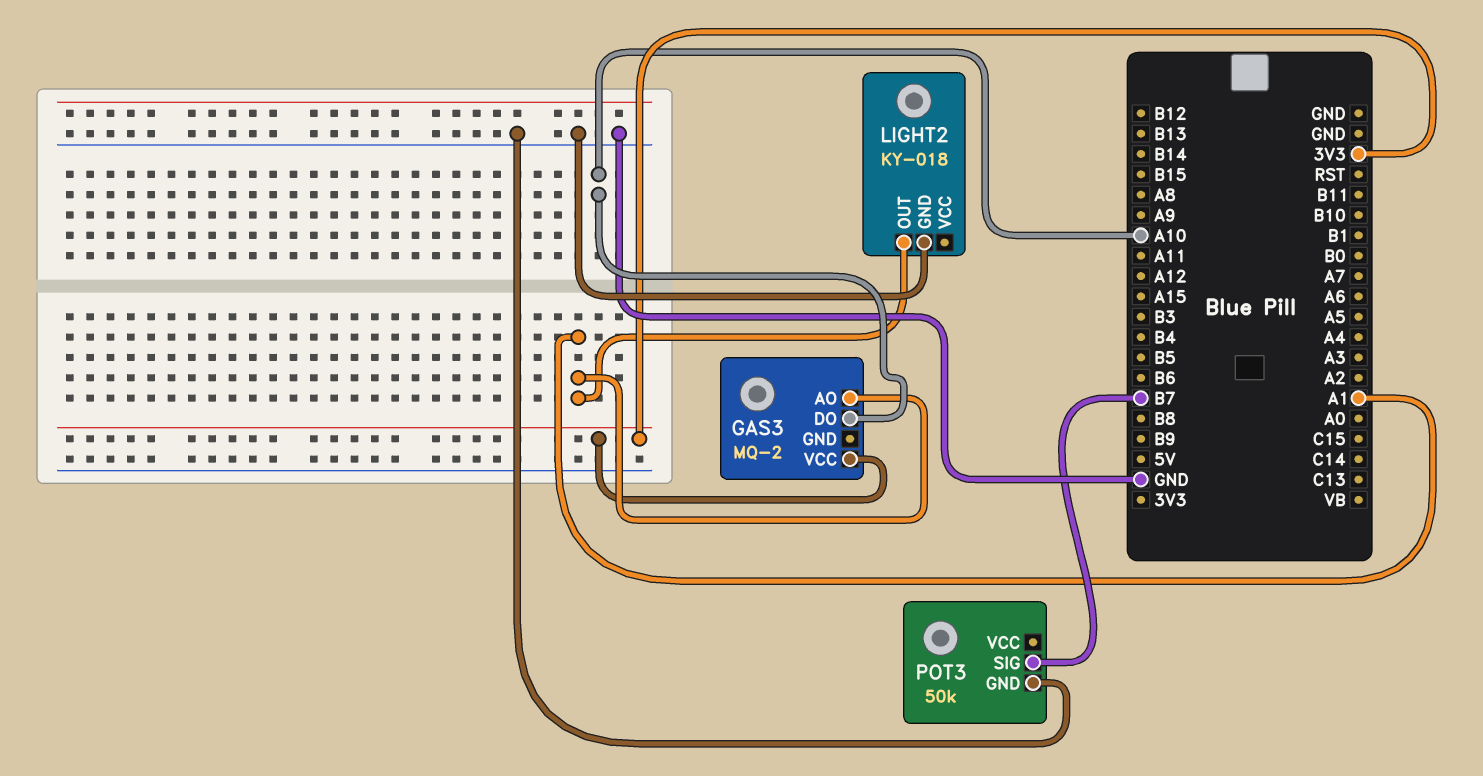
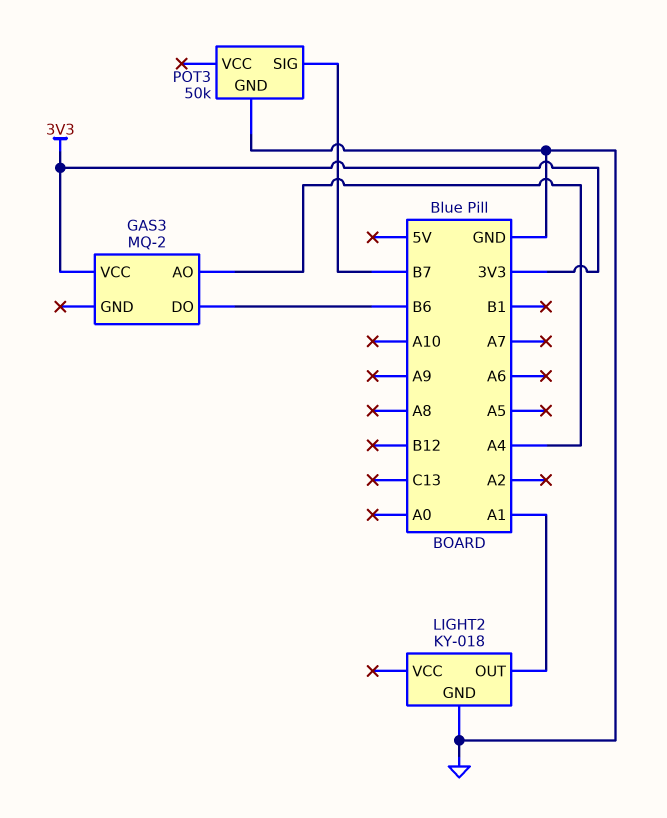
GAS3 pin AO: A1 -> A4
GAS3 pin DO: A10 -> B6

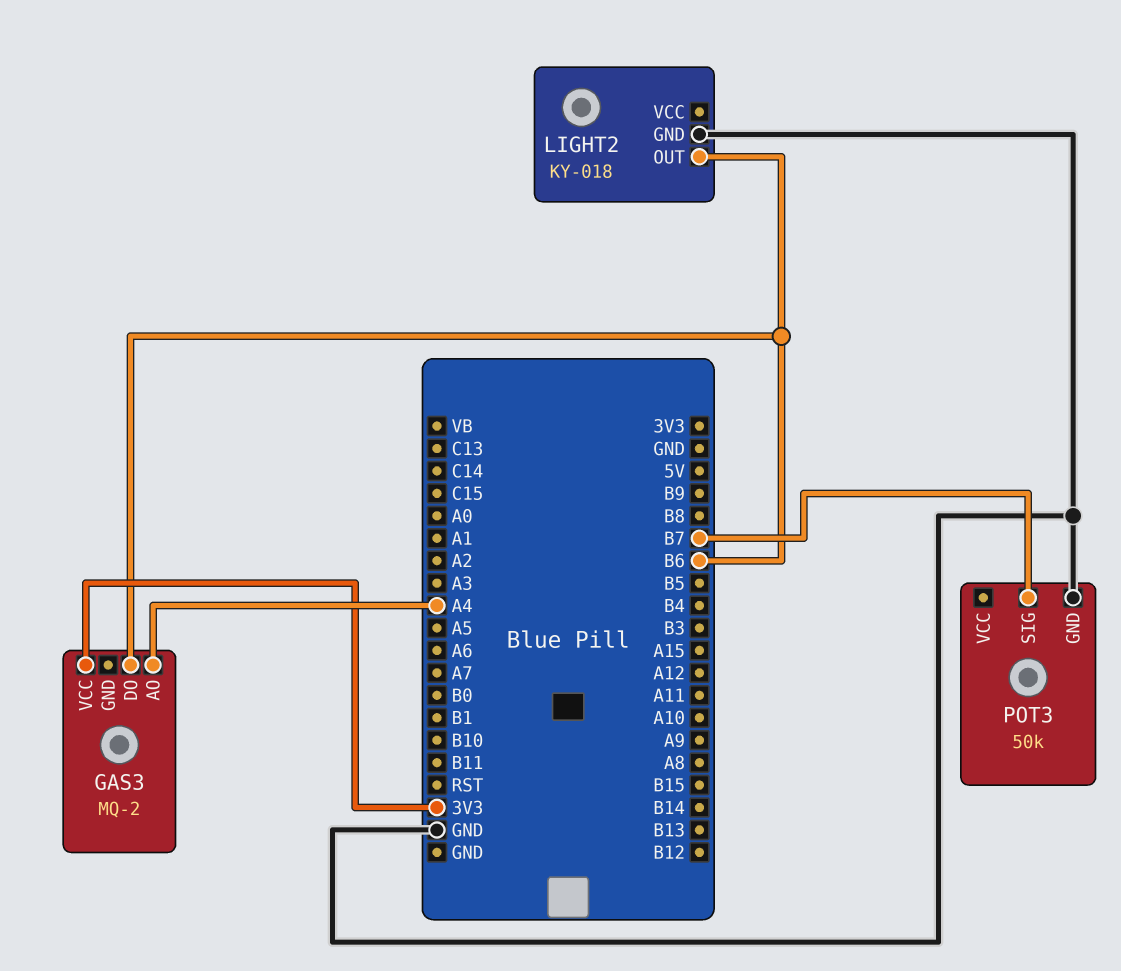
LIGHT2 pin OUT: A1 -> B6

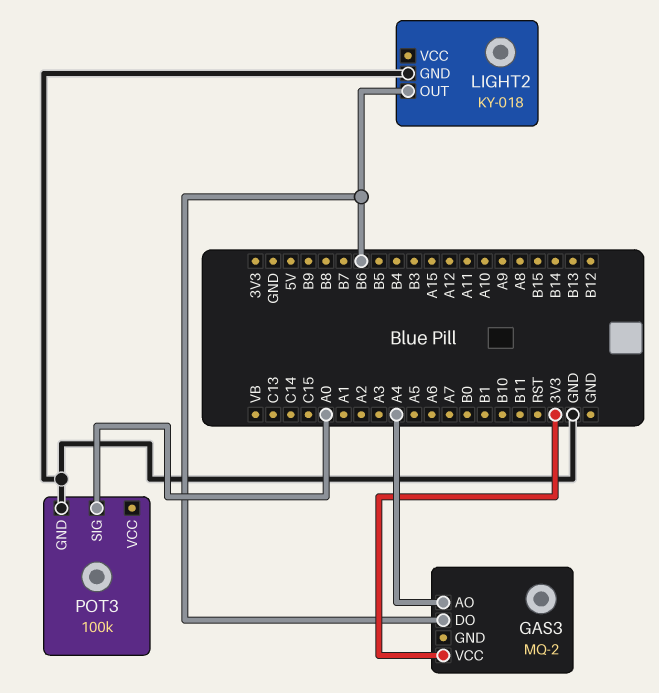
POT3: 50k -> 100k
POT3 pin SIG: B7 -> A0

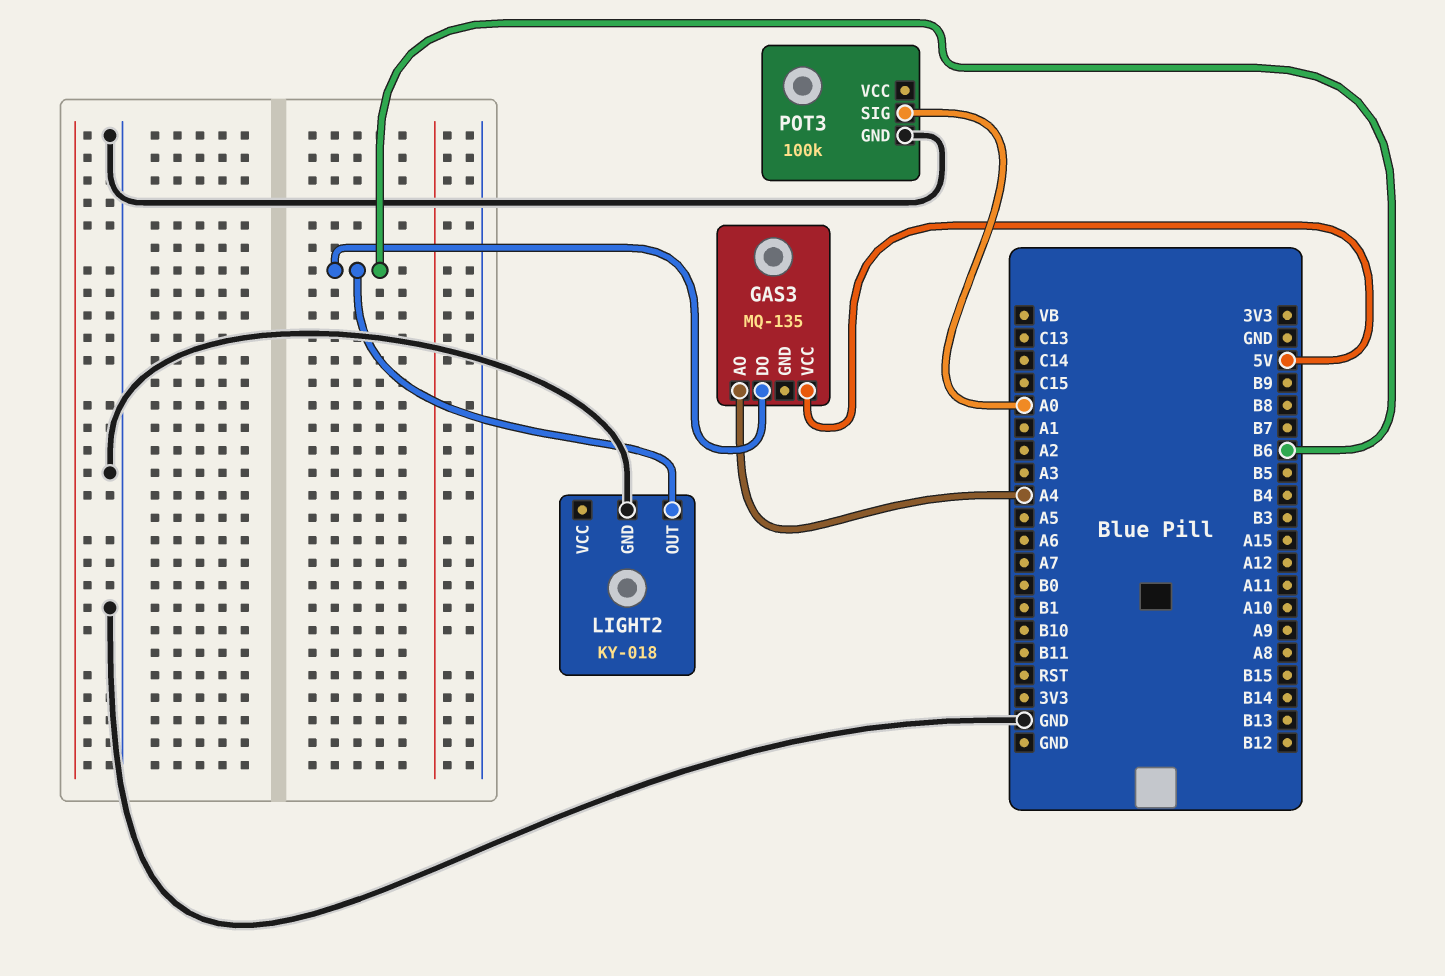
GAS3: MQ-2 -> MQ-135
GAS3 pin VCC: 3V3 -> 5V

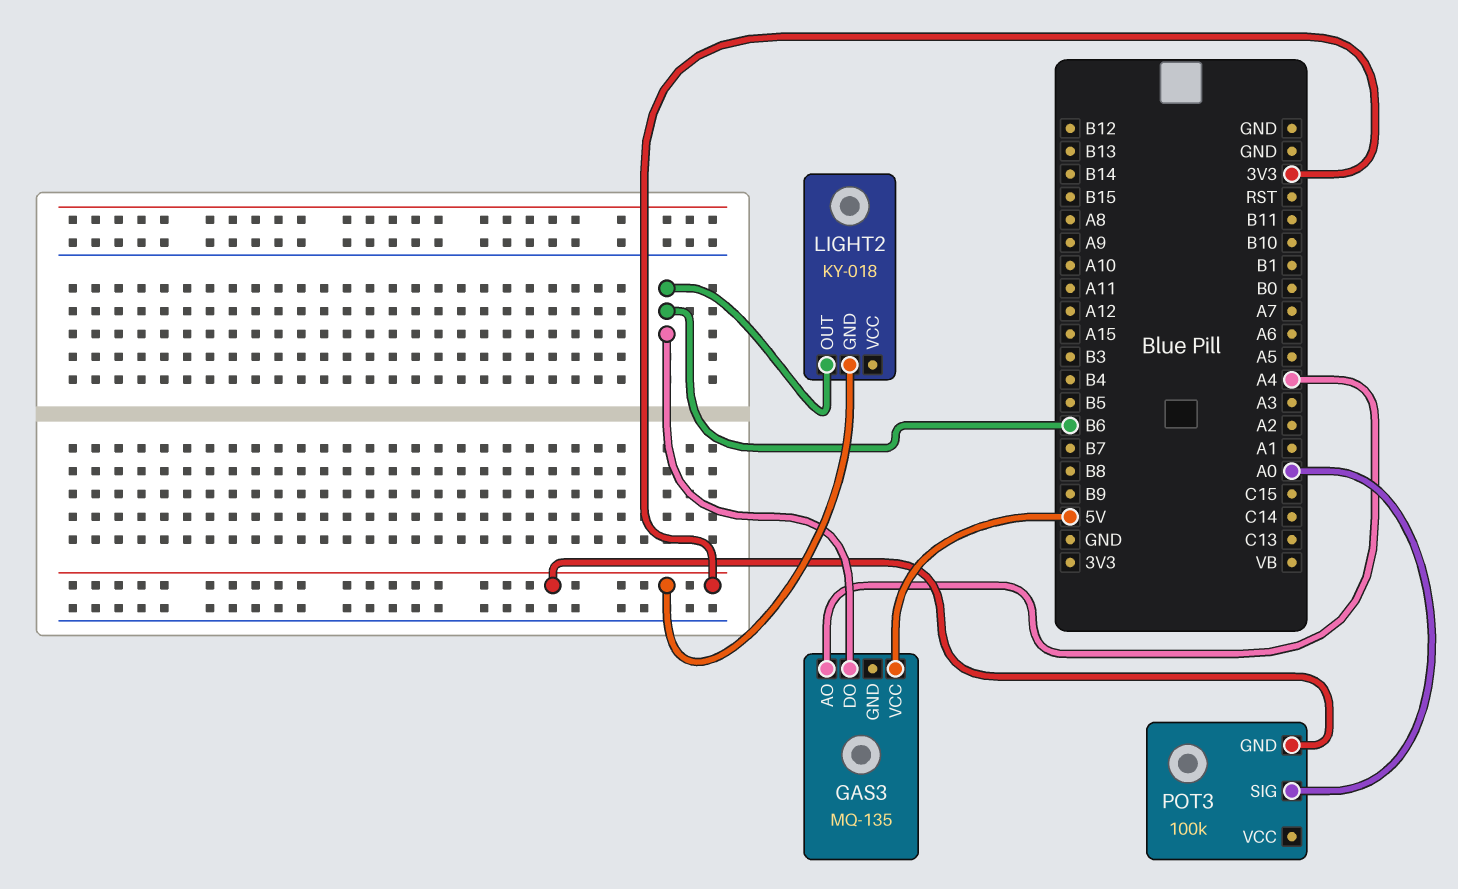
LIGHT2 pin GND: GND -> 3V3
POT3 pin GND: GND -> 3V3

